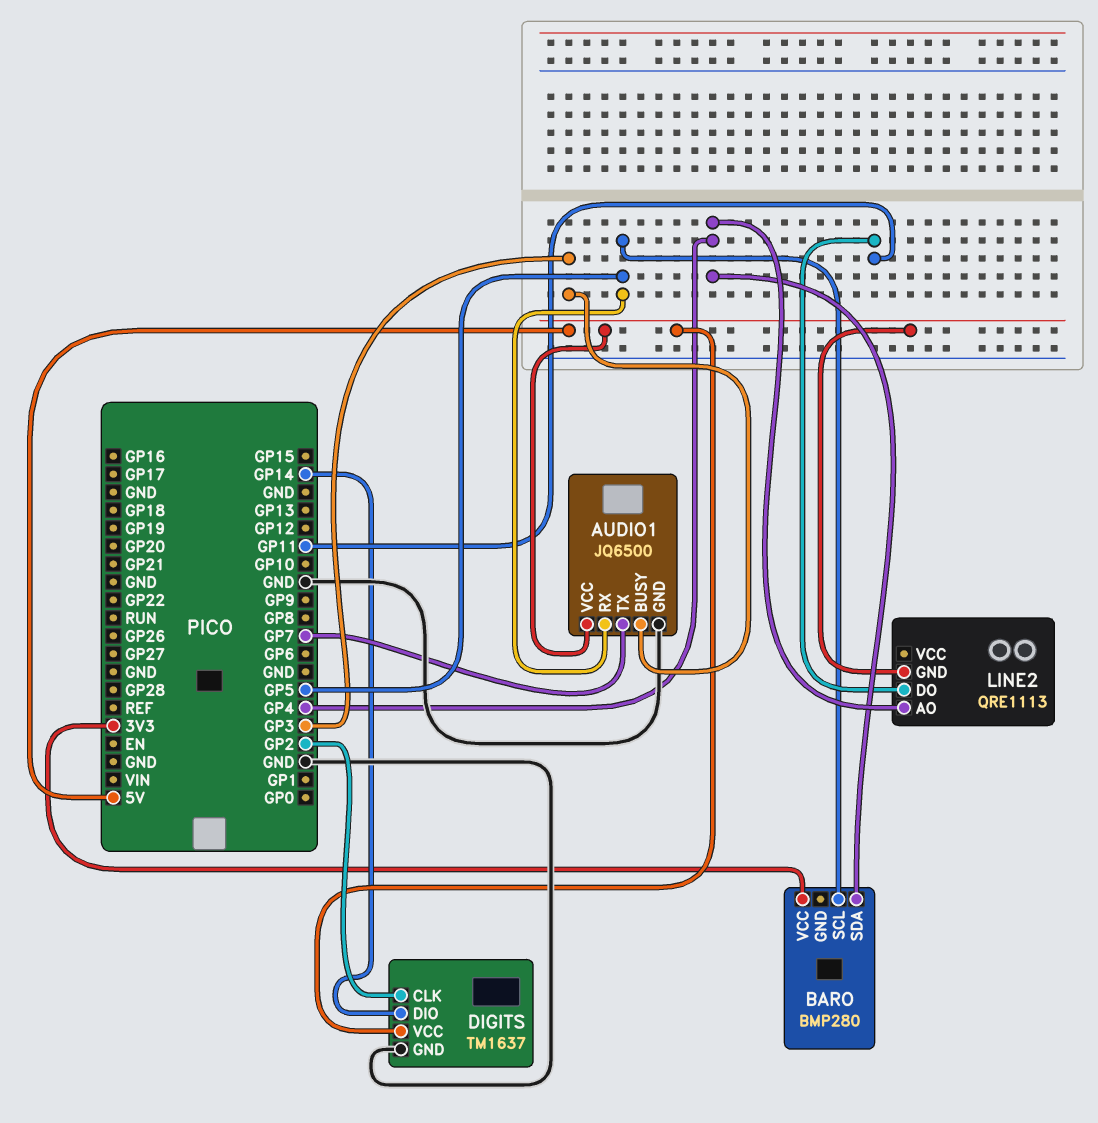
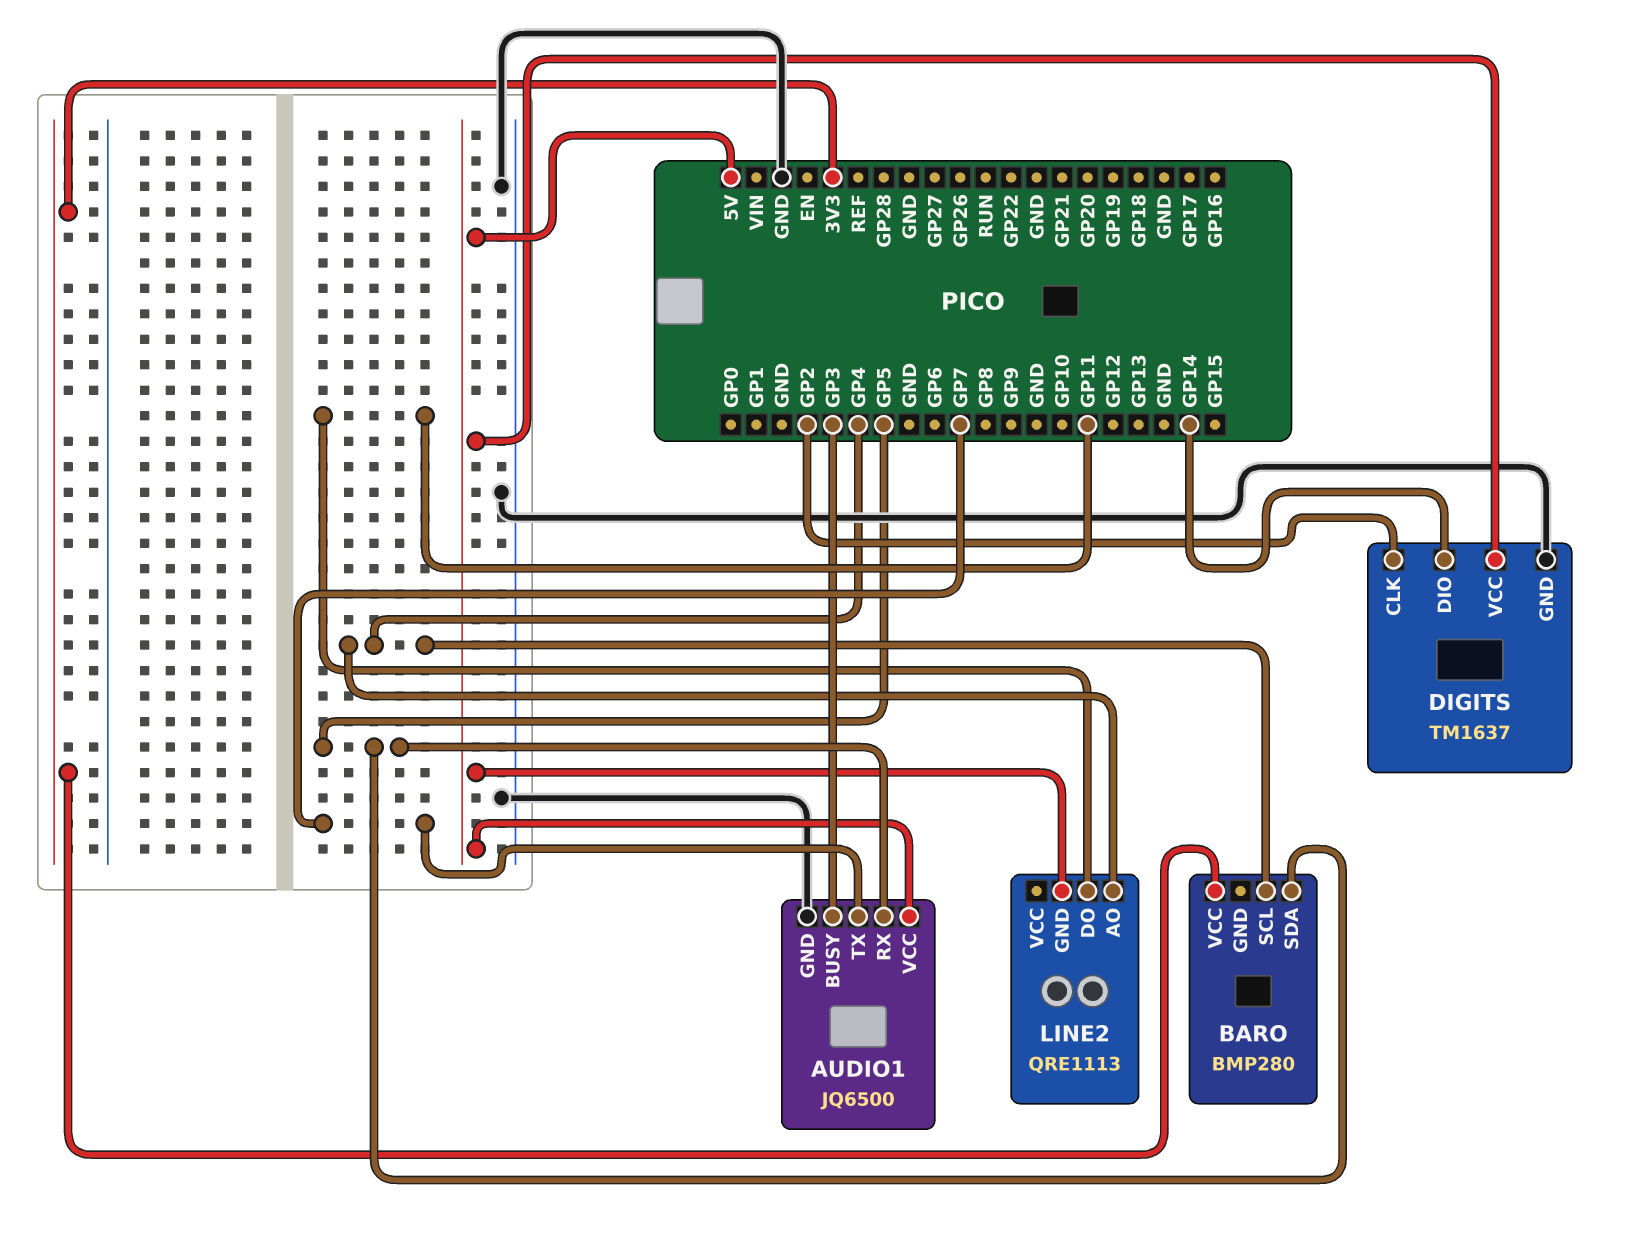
BARO pin SCL: GP5 -> GP4
BARO pin SDA: GP4 -> GP5

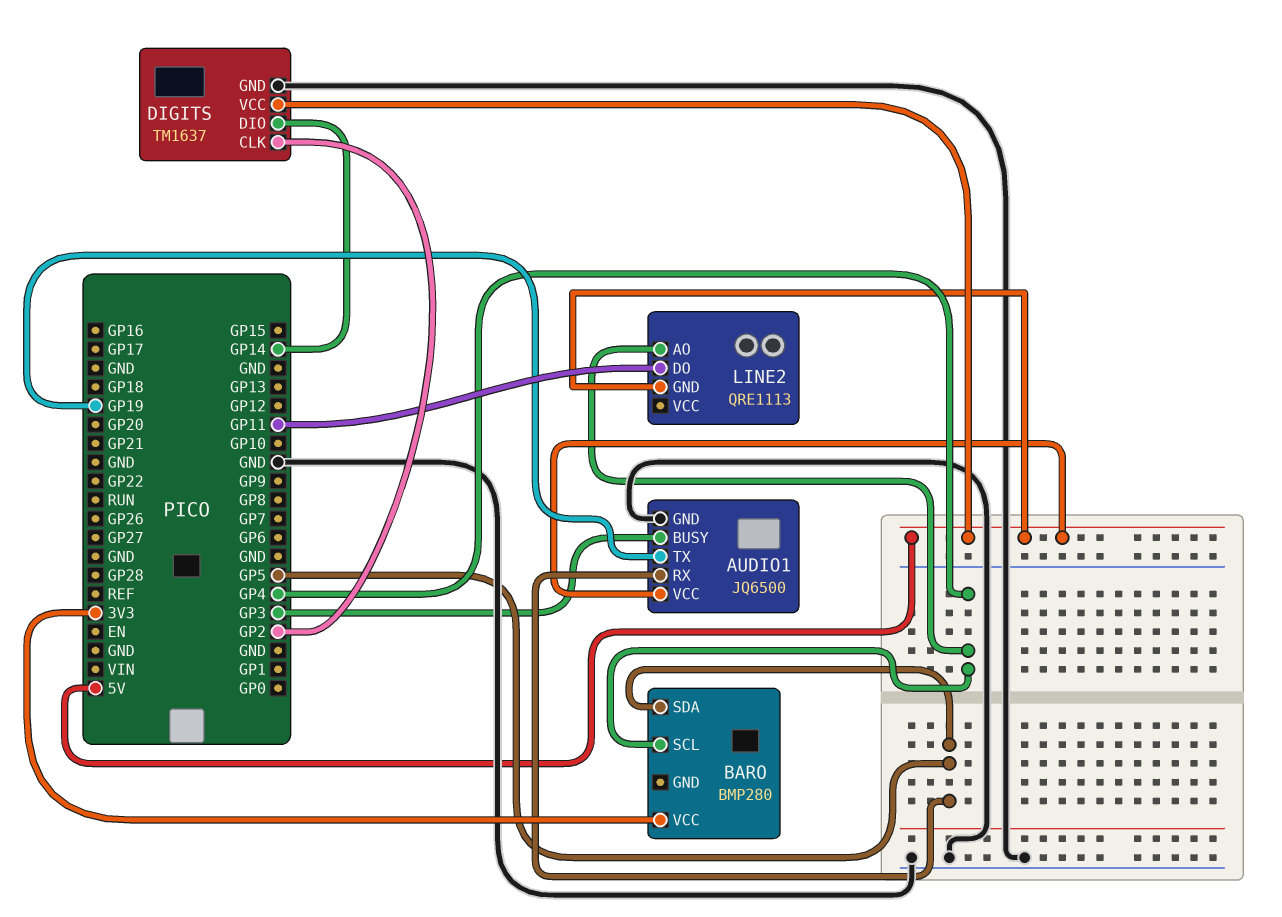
AUDIO1 pin TX: GP7 -> GP19

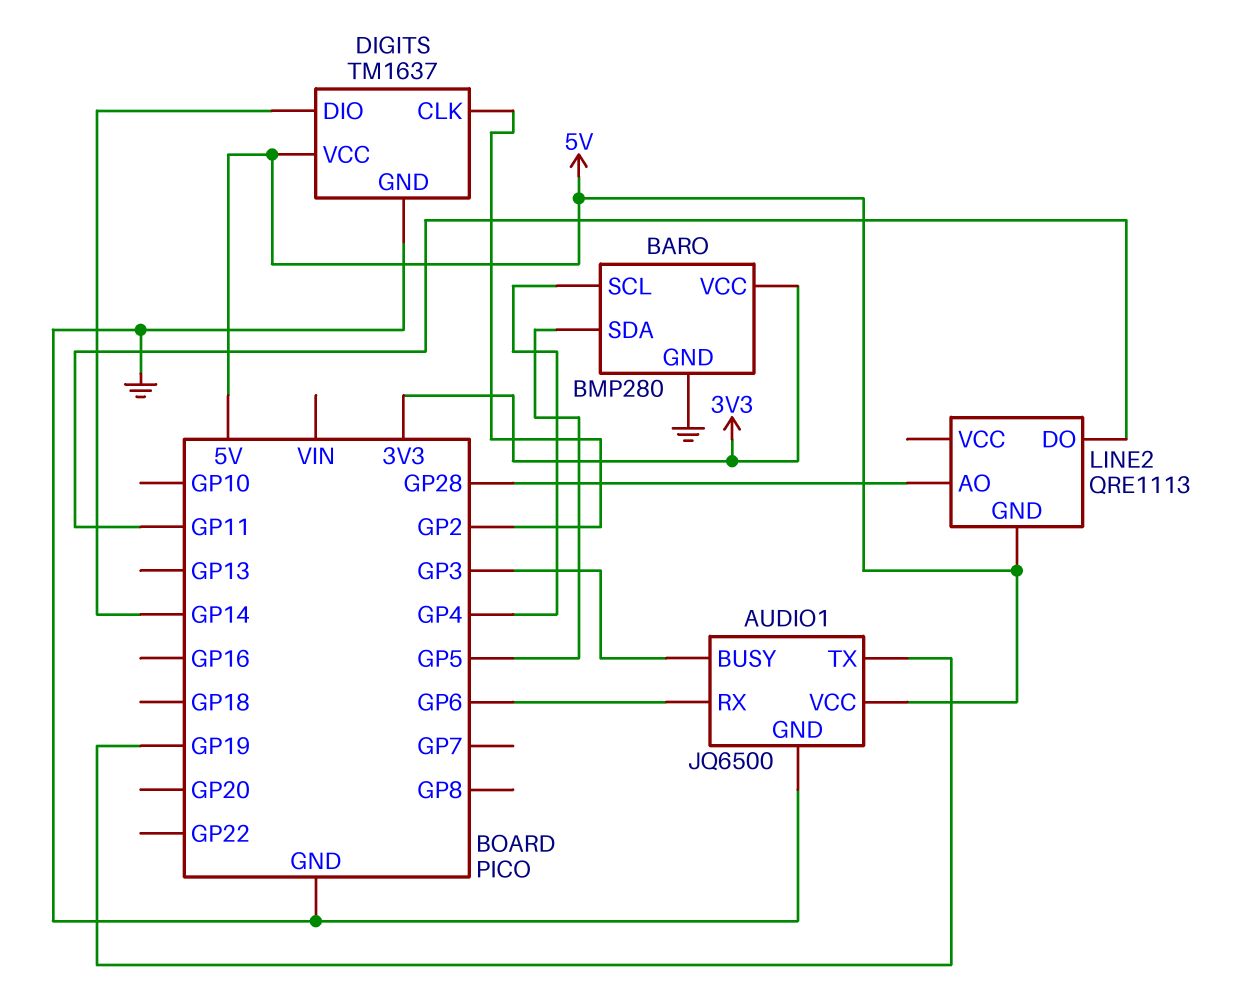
AUDIO1 pin RX: GP5 -> GP6
BARO pin GND: none -> GND
LINE2 pin AO: GP4 -> GP28

